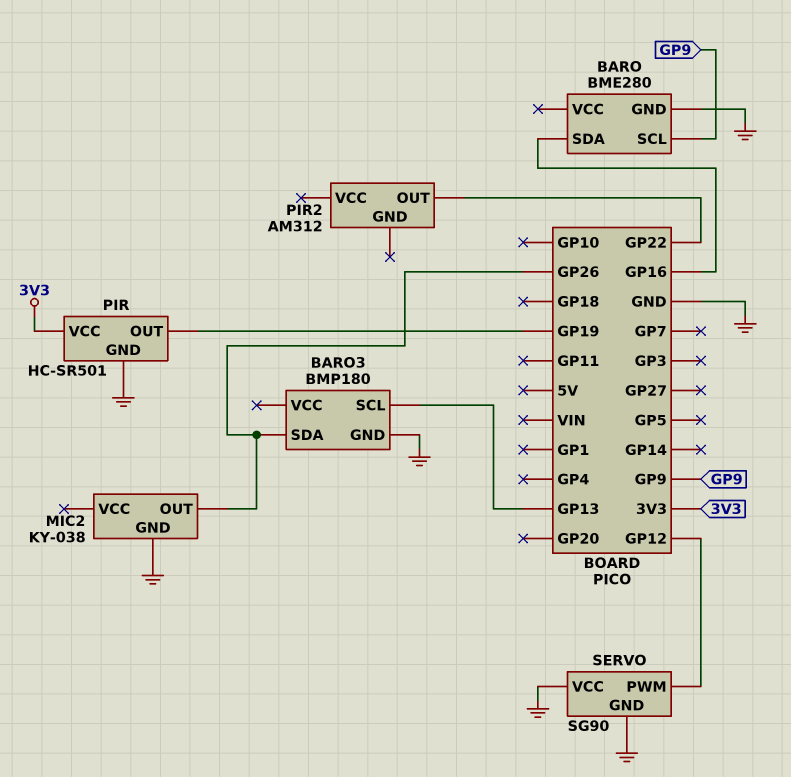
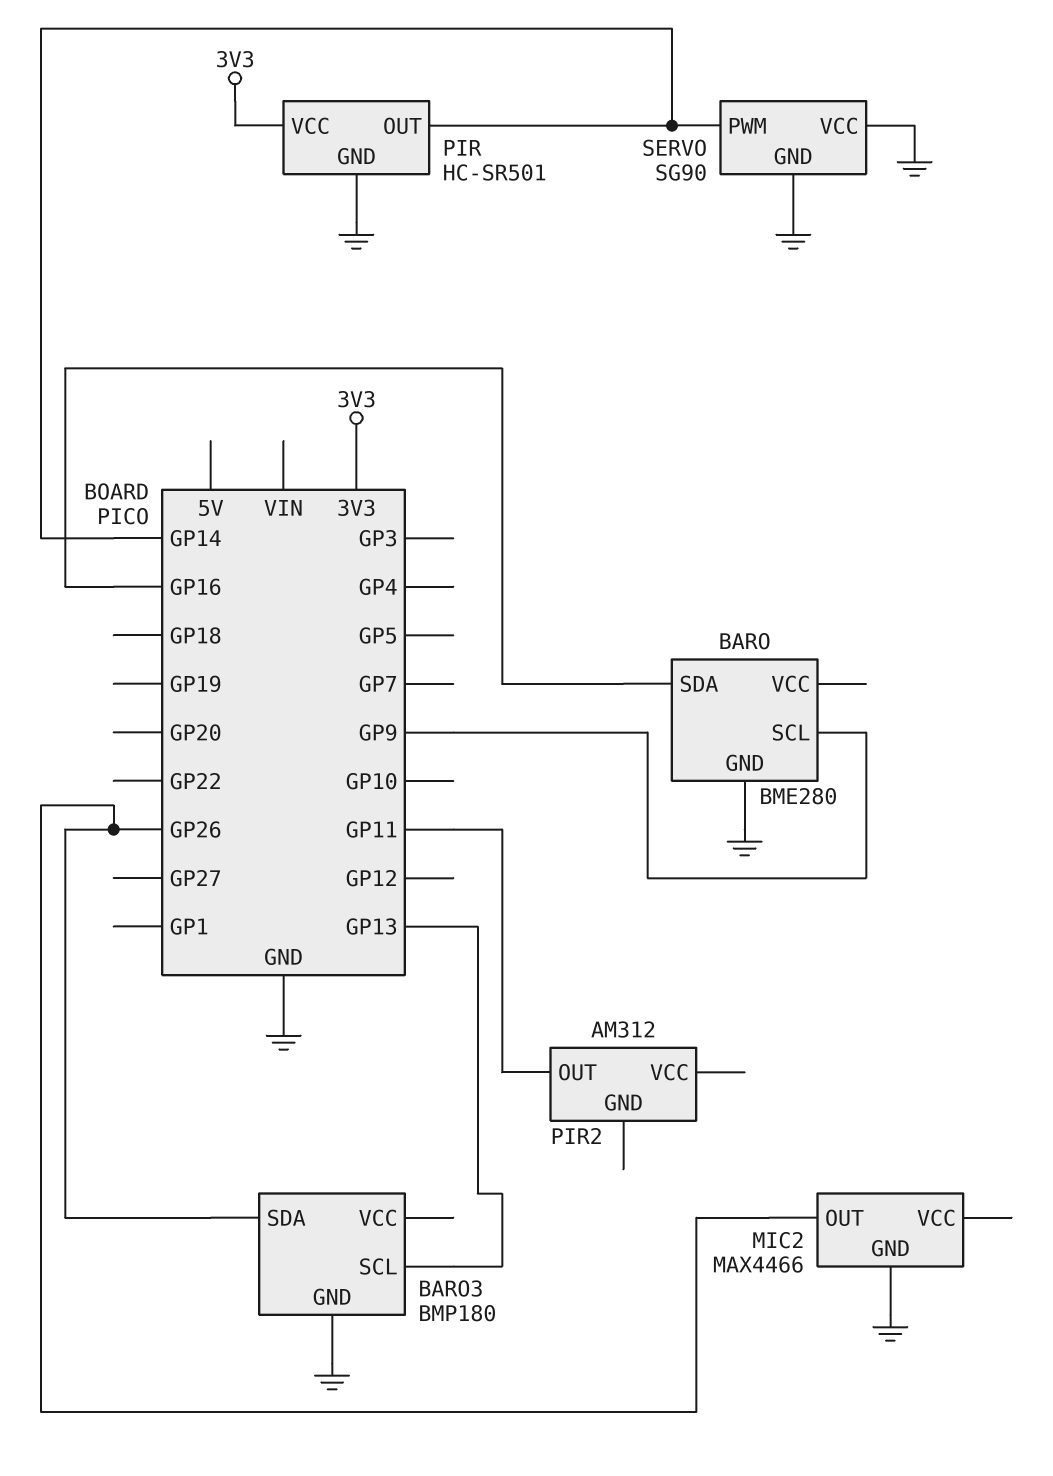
MIC2: KY-038 -> MAX4466
PIR pin OUT: GP19 -> GP14
PIR2 pin OUT: GP22 -> GP11
SERVO pin PWM: GP12 -> GP14

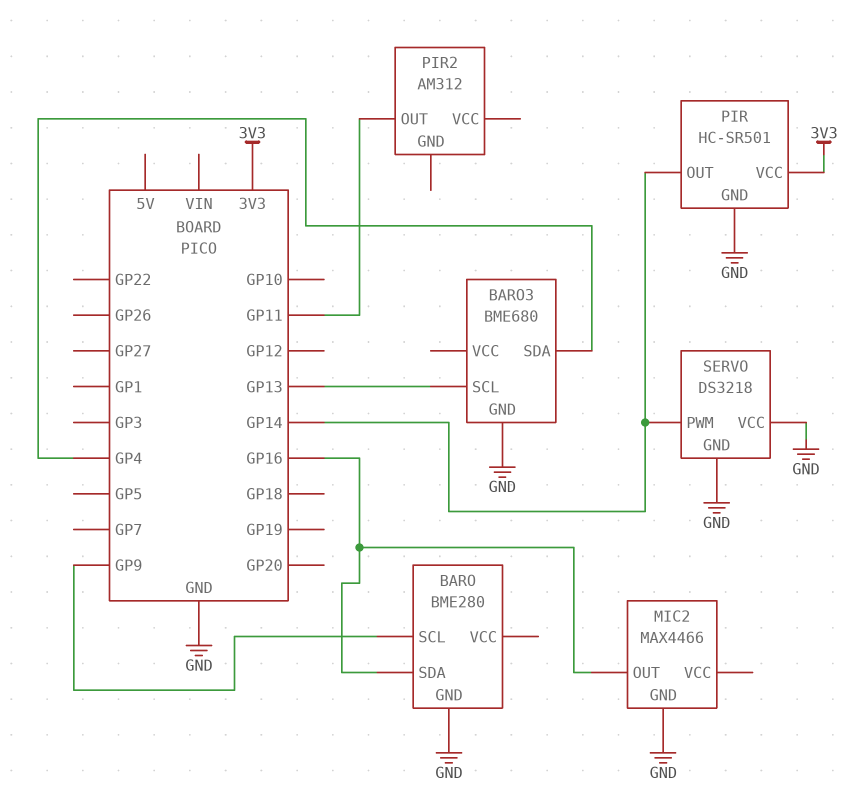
BARO3: BMP180 -> BME680
BARO3 pin SDA: GP26 -> GP4
MIC2 pin OUT: GP26 -> GP16
SERVO: SG90 -> DS3218

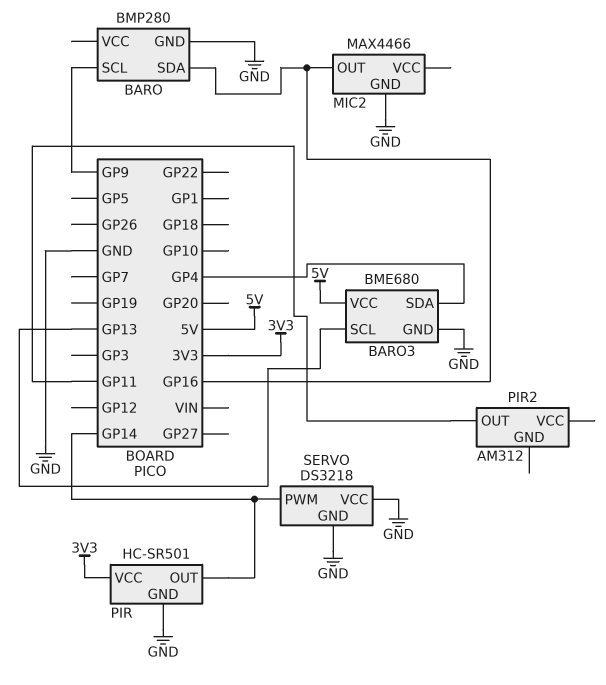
BARO: BME280 -> BMP280
BARO3 pin VCC: none -> 5V

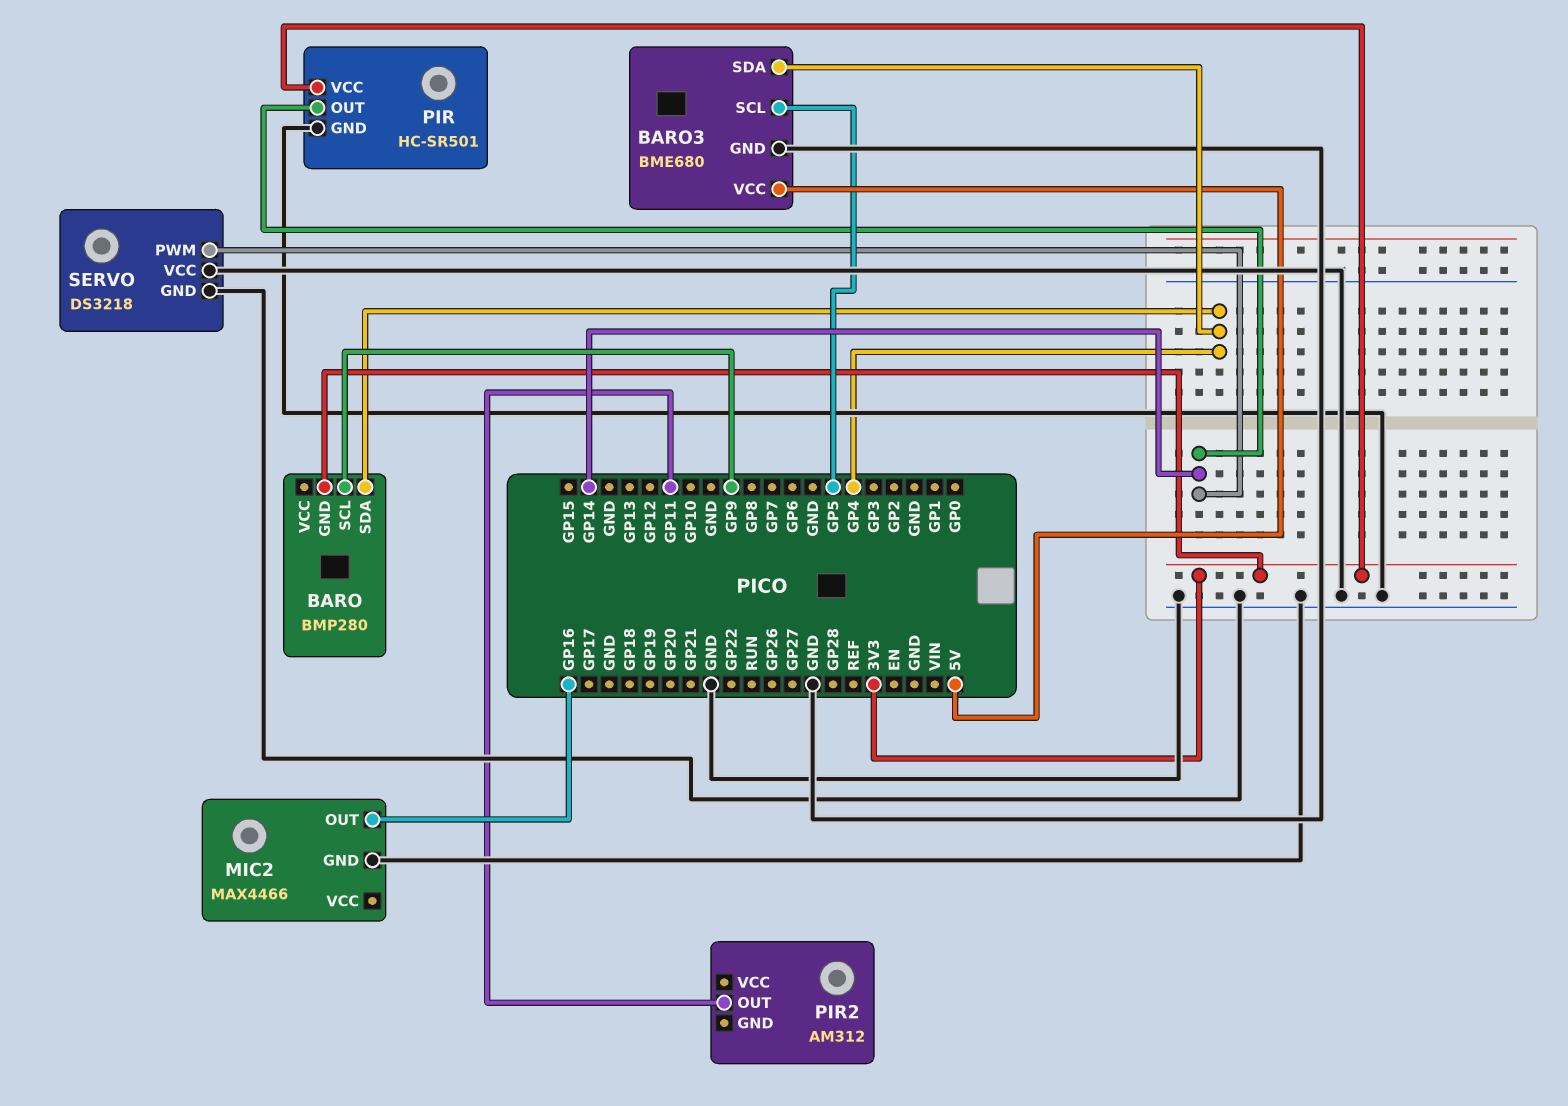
BARO pin GND: GND -> 3V3
BARO pin SDA: GP16 -> GP4
BARO3 pin SCL: GP13 -> GP5

